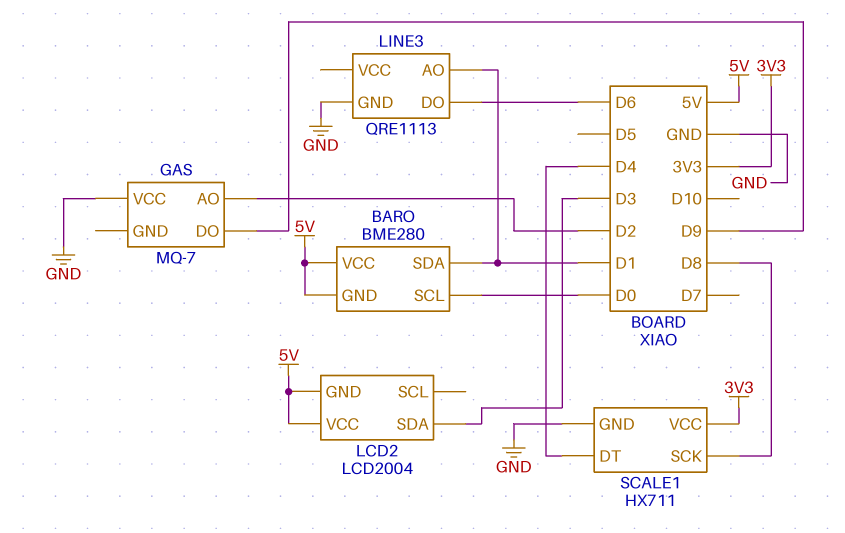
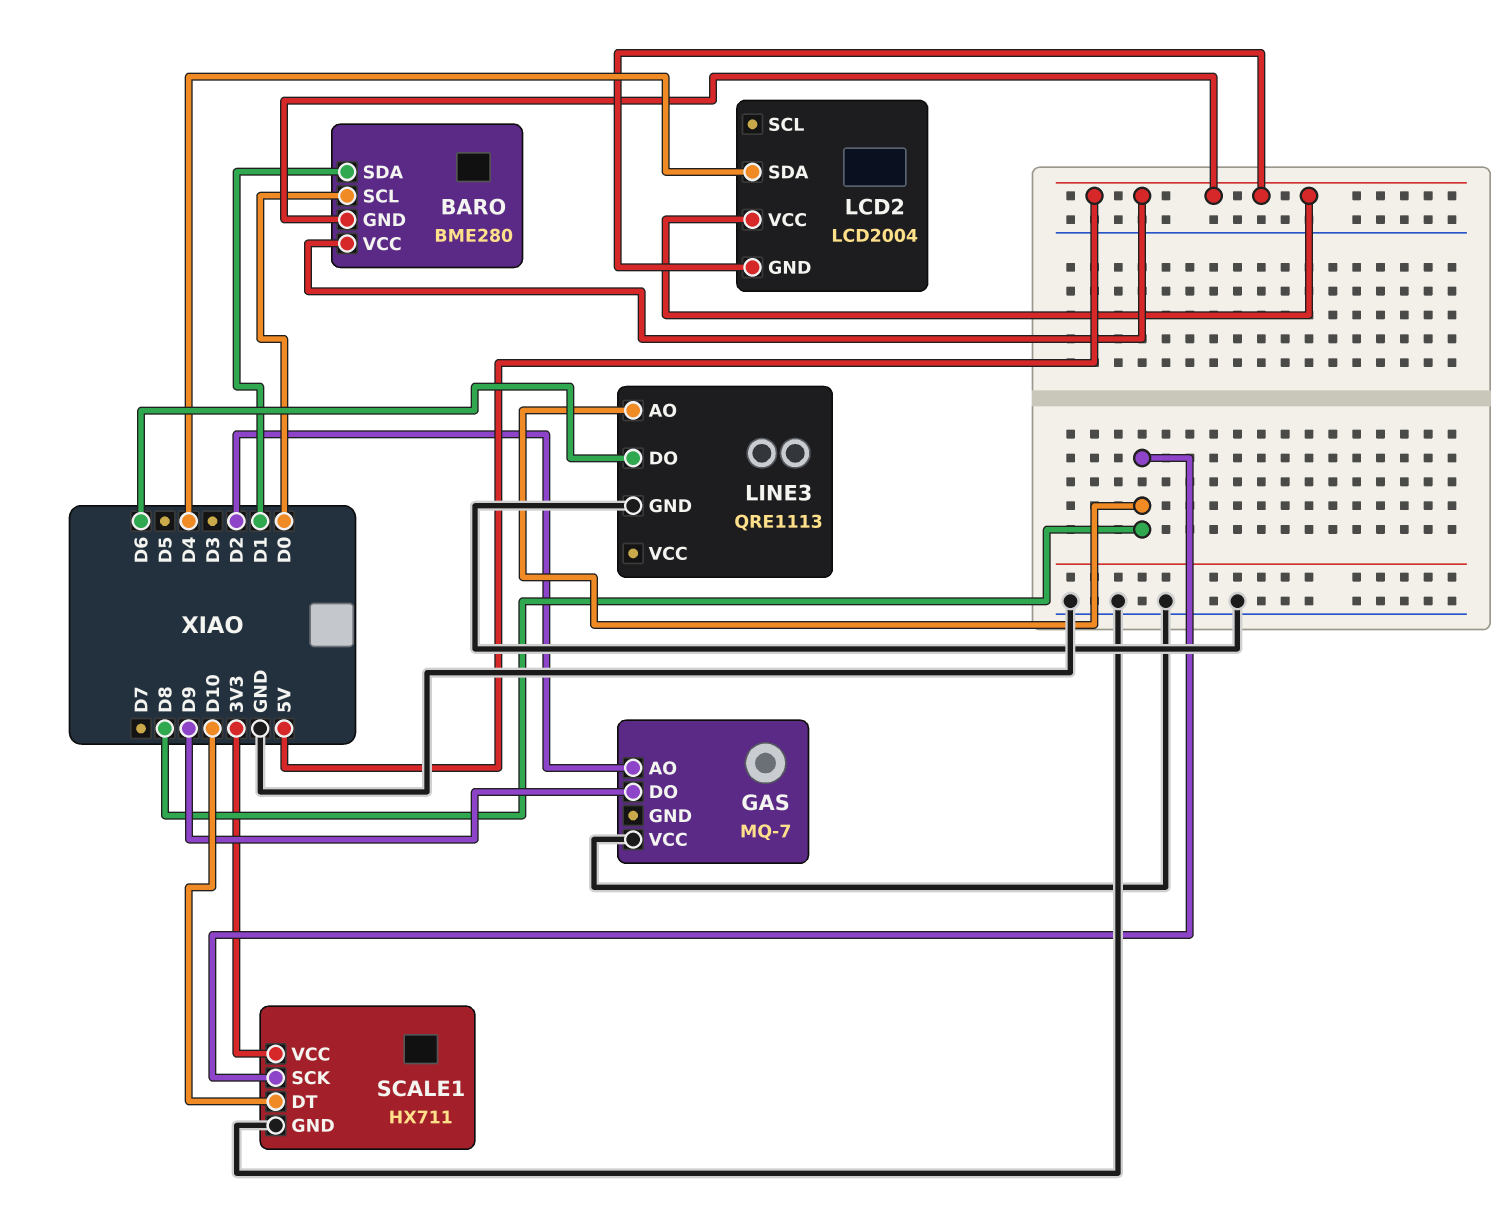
LCD2 pin SDA: D3 -> D4
LINE3 pin AO: D1 -> D8
SCALE1 pin DT: D4 -> D10

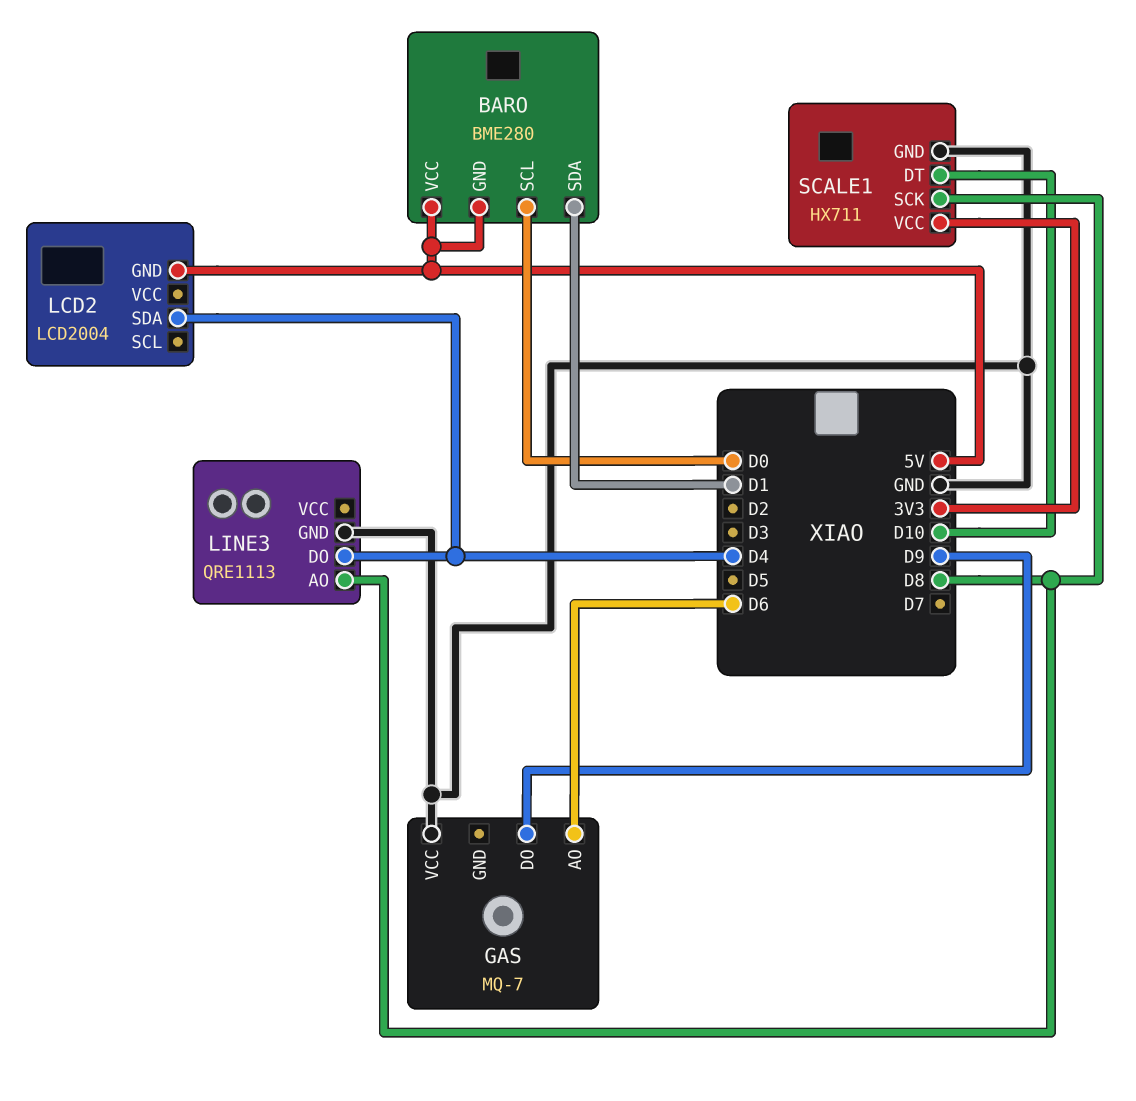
GAS pin AO: D2 -> D6
LCD2 pin VCC: 5V -> none
LINE3 pin DO: D6 -> D4

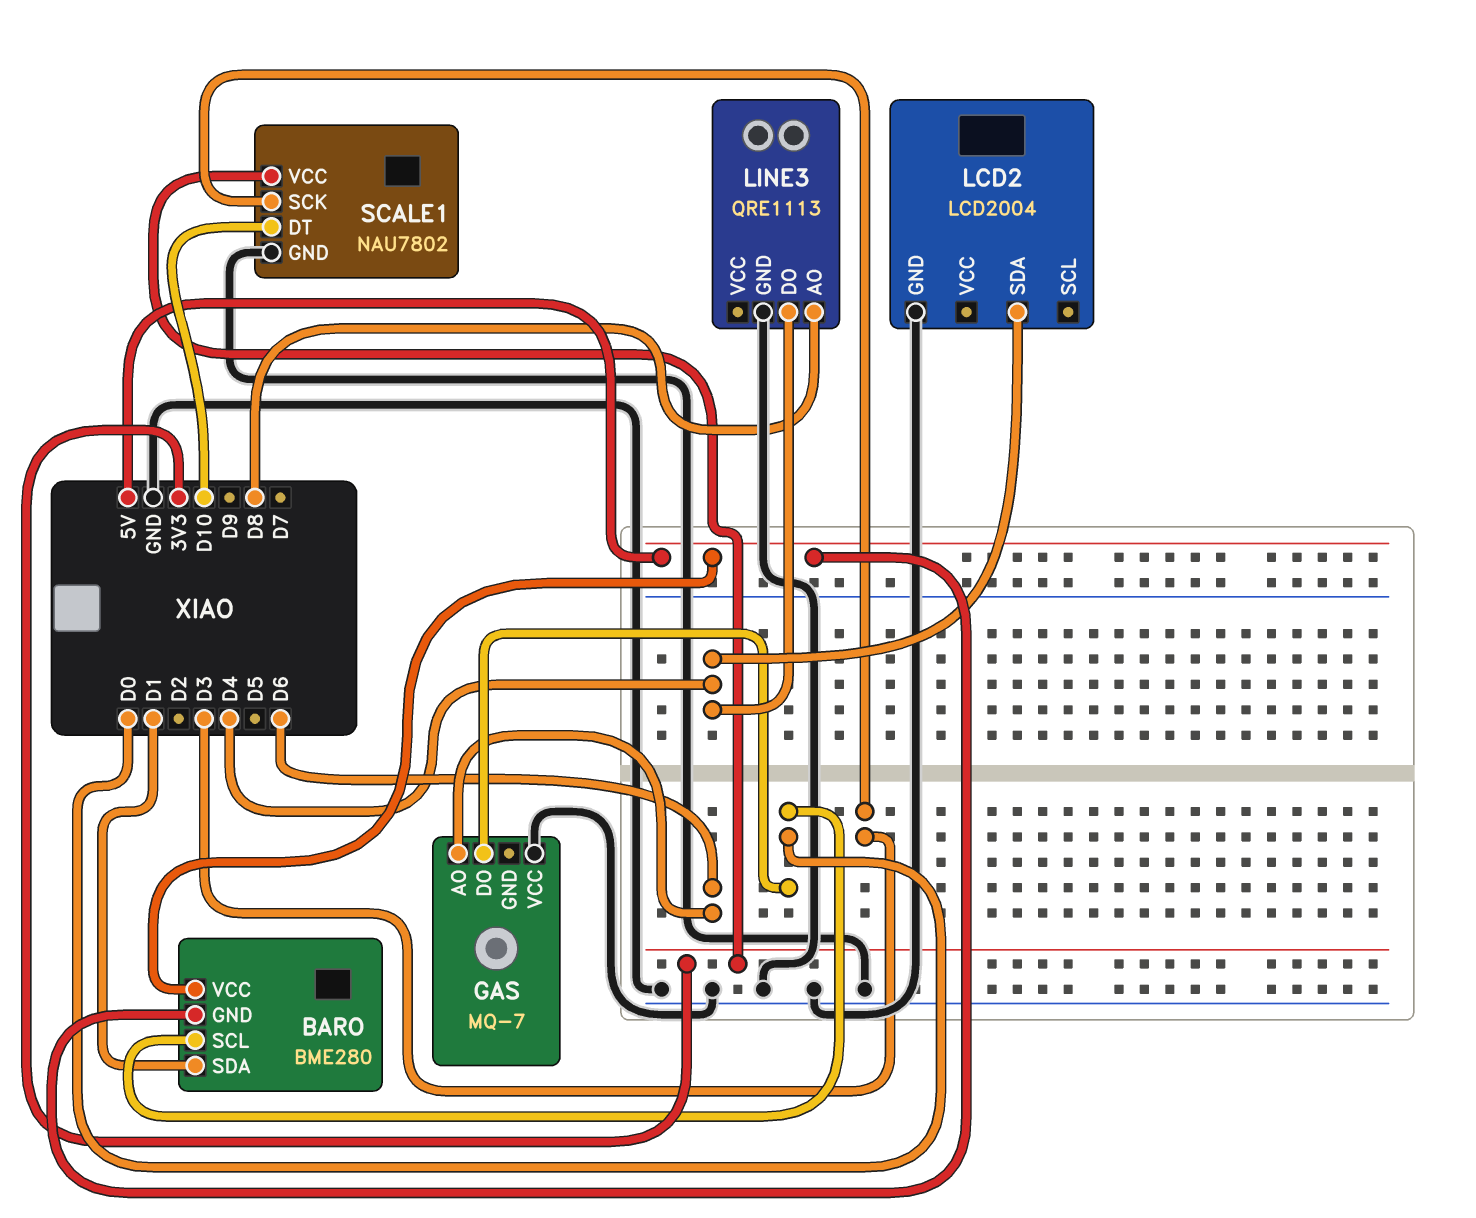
GAS pin DO: D9 -> D0
LCD2 pin GND: 5V -> GND
SCALE1: HX711 -> NAU7802
SCALE1 pin SCK: D8 -> D3

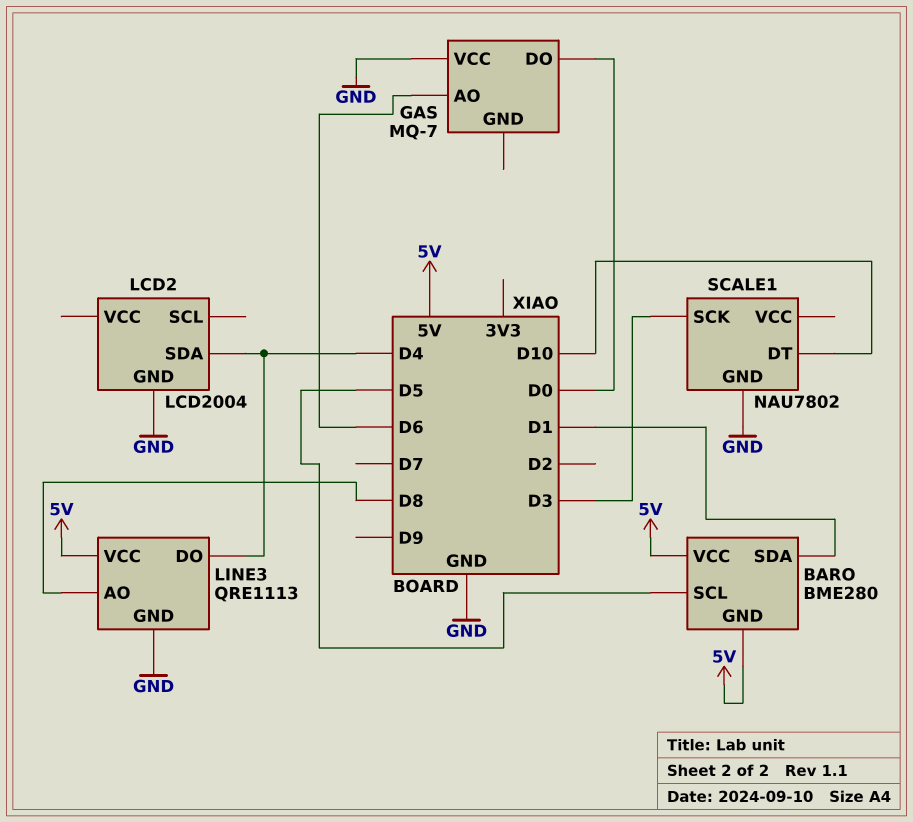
BARO pin SCL: D0 -> D5
LINE3 pin VCC: none -> 5V
SCALE1 pin VCC: 3V3 -> none

